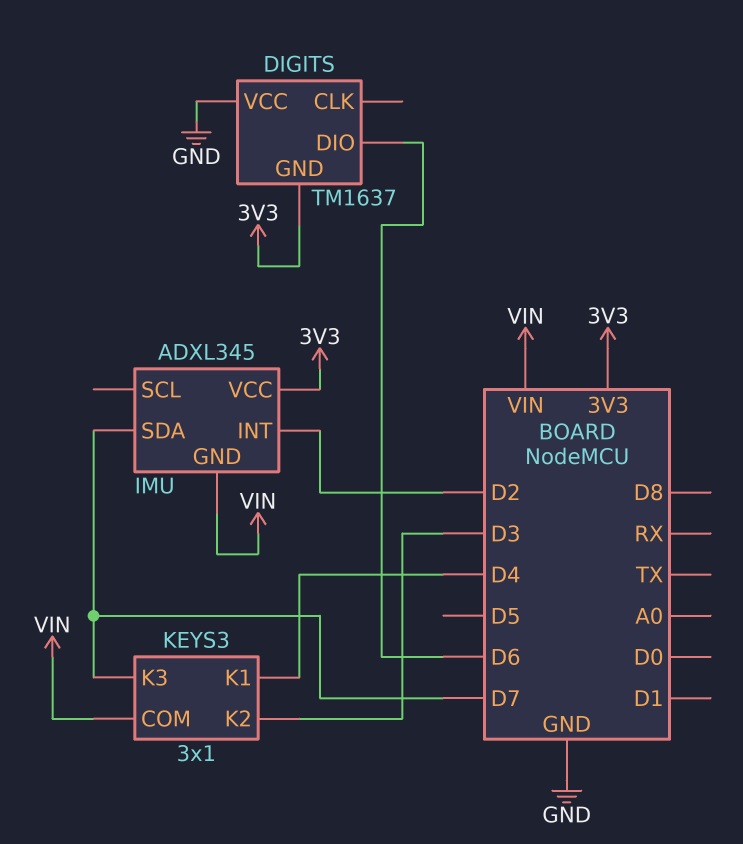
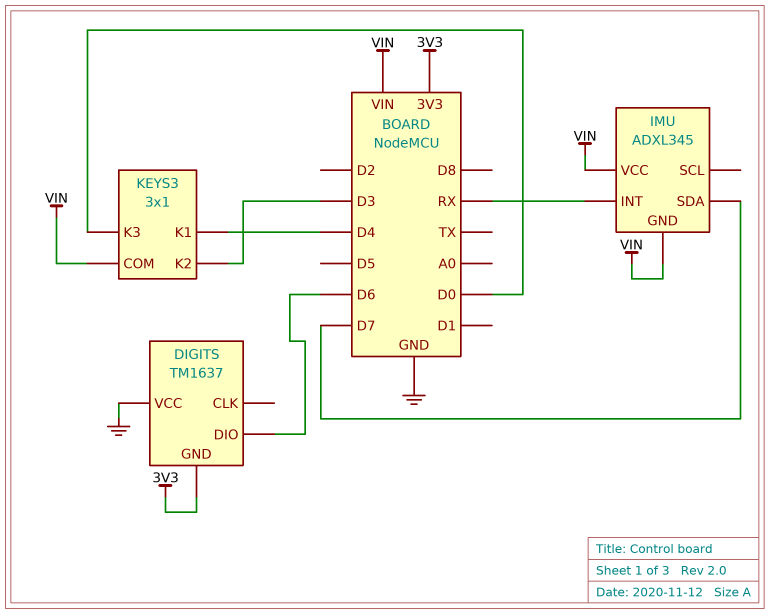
IMU pin INT: D2 -> RX
IMU pin VCC: 3V3 -> VIN
KEYS3 pin K3: D7 -> D0

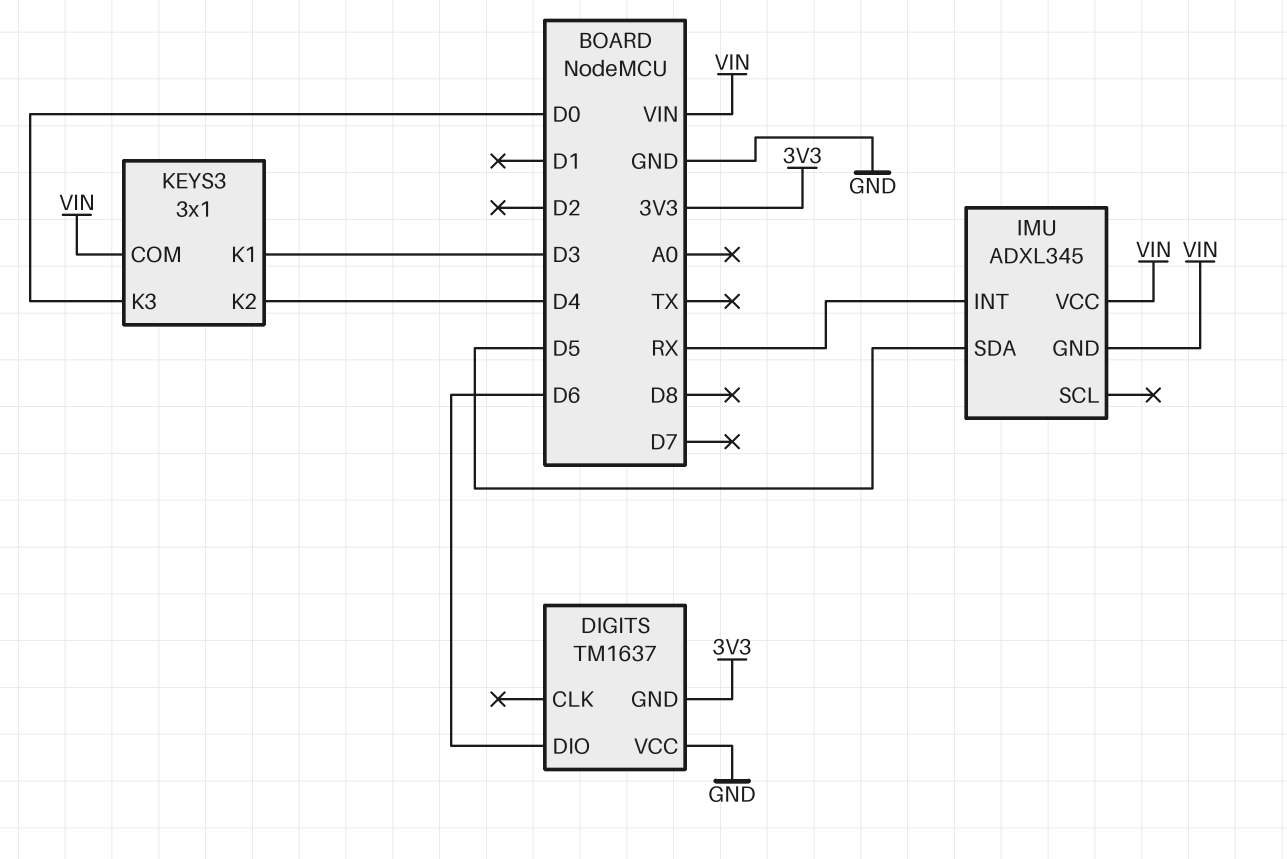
IMU pin SDA: D7 -> D5
KEYS3 pin K1: D4 -> D3
KEYS3 pin K2: D3 -> D4

